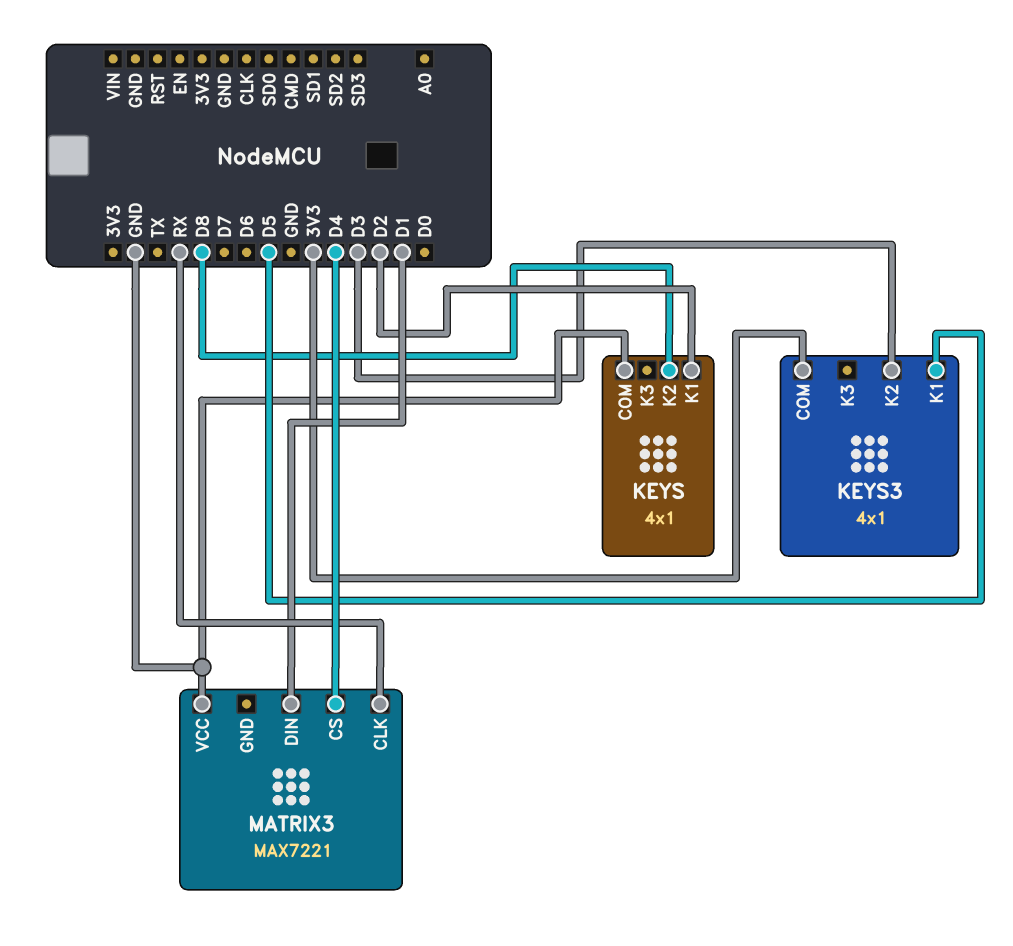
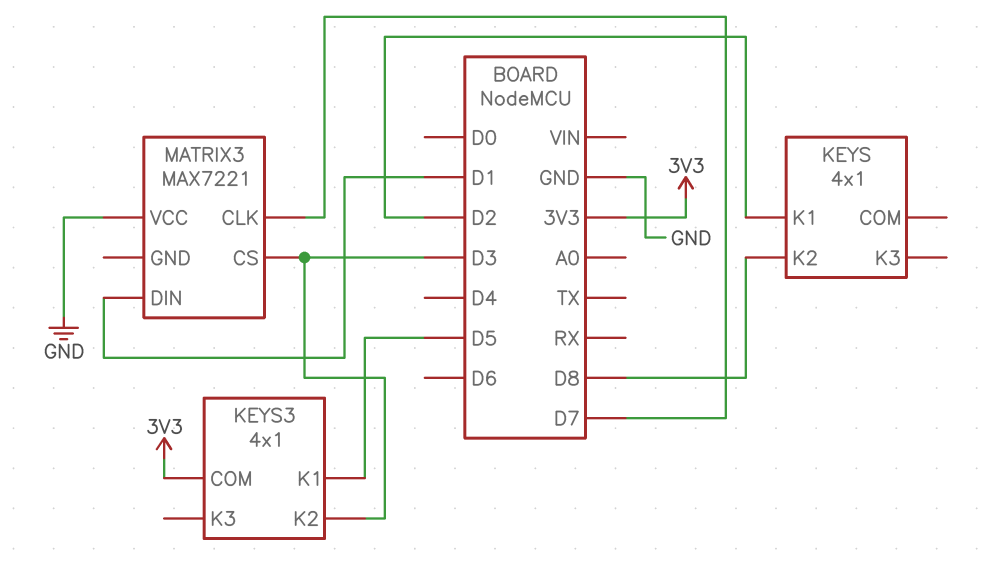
KEYS pin COM: GND -> none
MATRIX3 pin CLK: RX -> D7
MATRIX3 pin CS: D4 -> D3

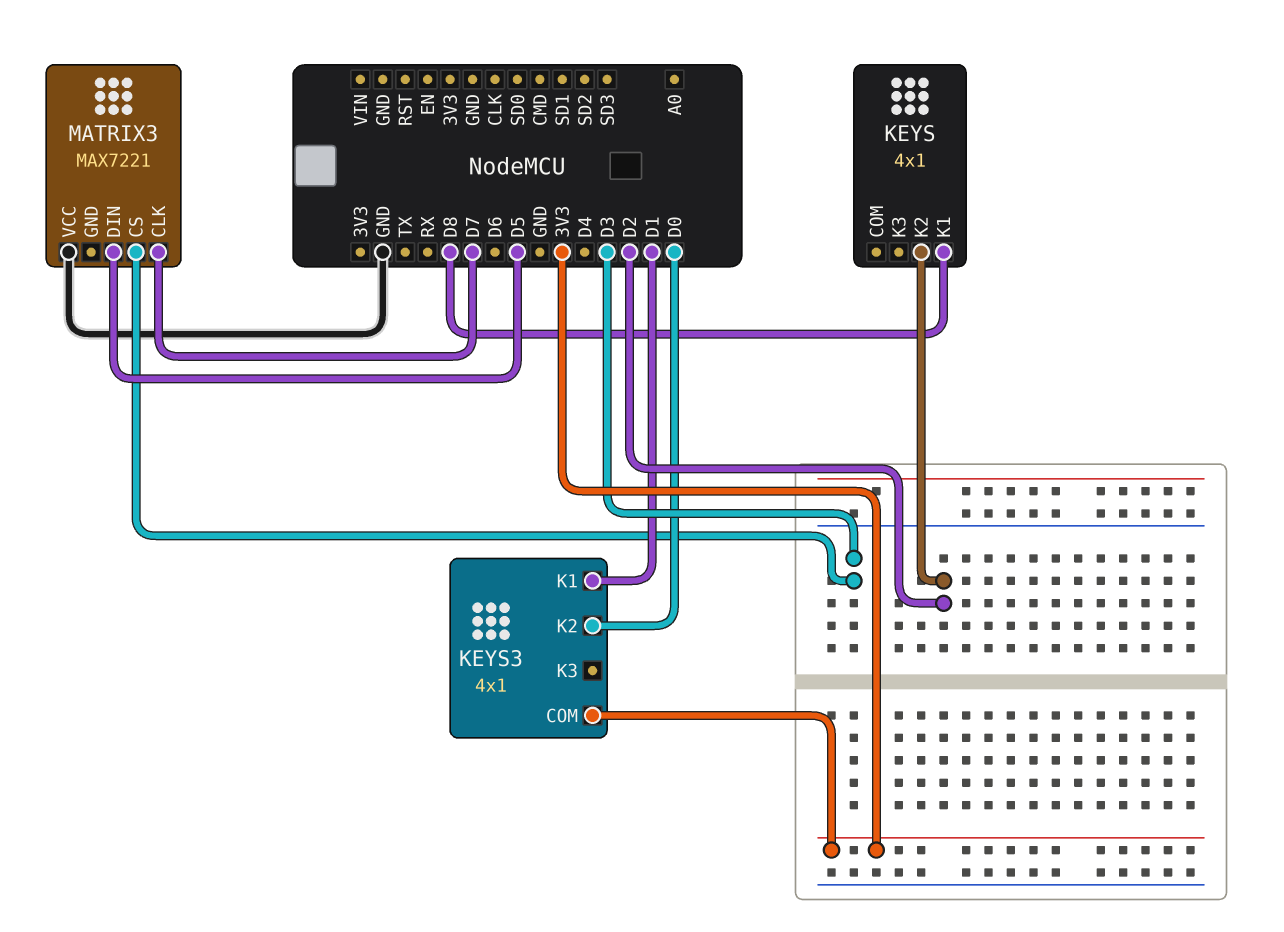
KEYS pin K1: D2 -> D8
KEYS pin K2: D8 -> D2
KEYS3 pin K1: D5 -> D1
KEYS3 pin K2: D3 -> D0
MATRIX3 pin DIN: D1 -> D5

